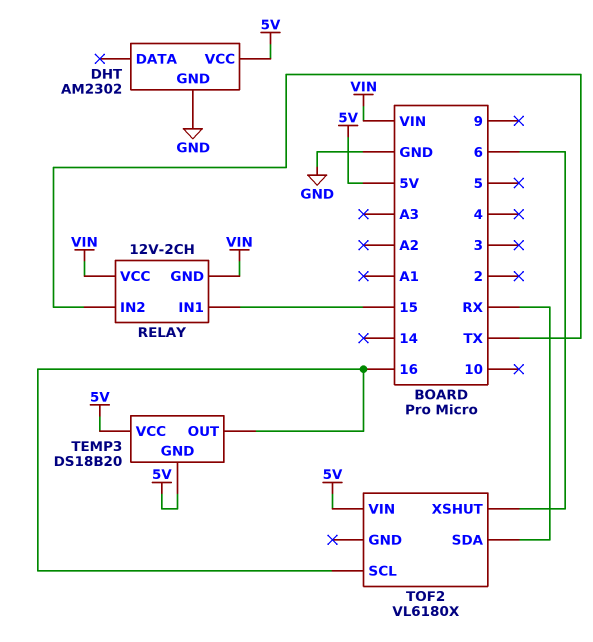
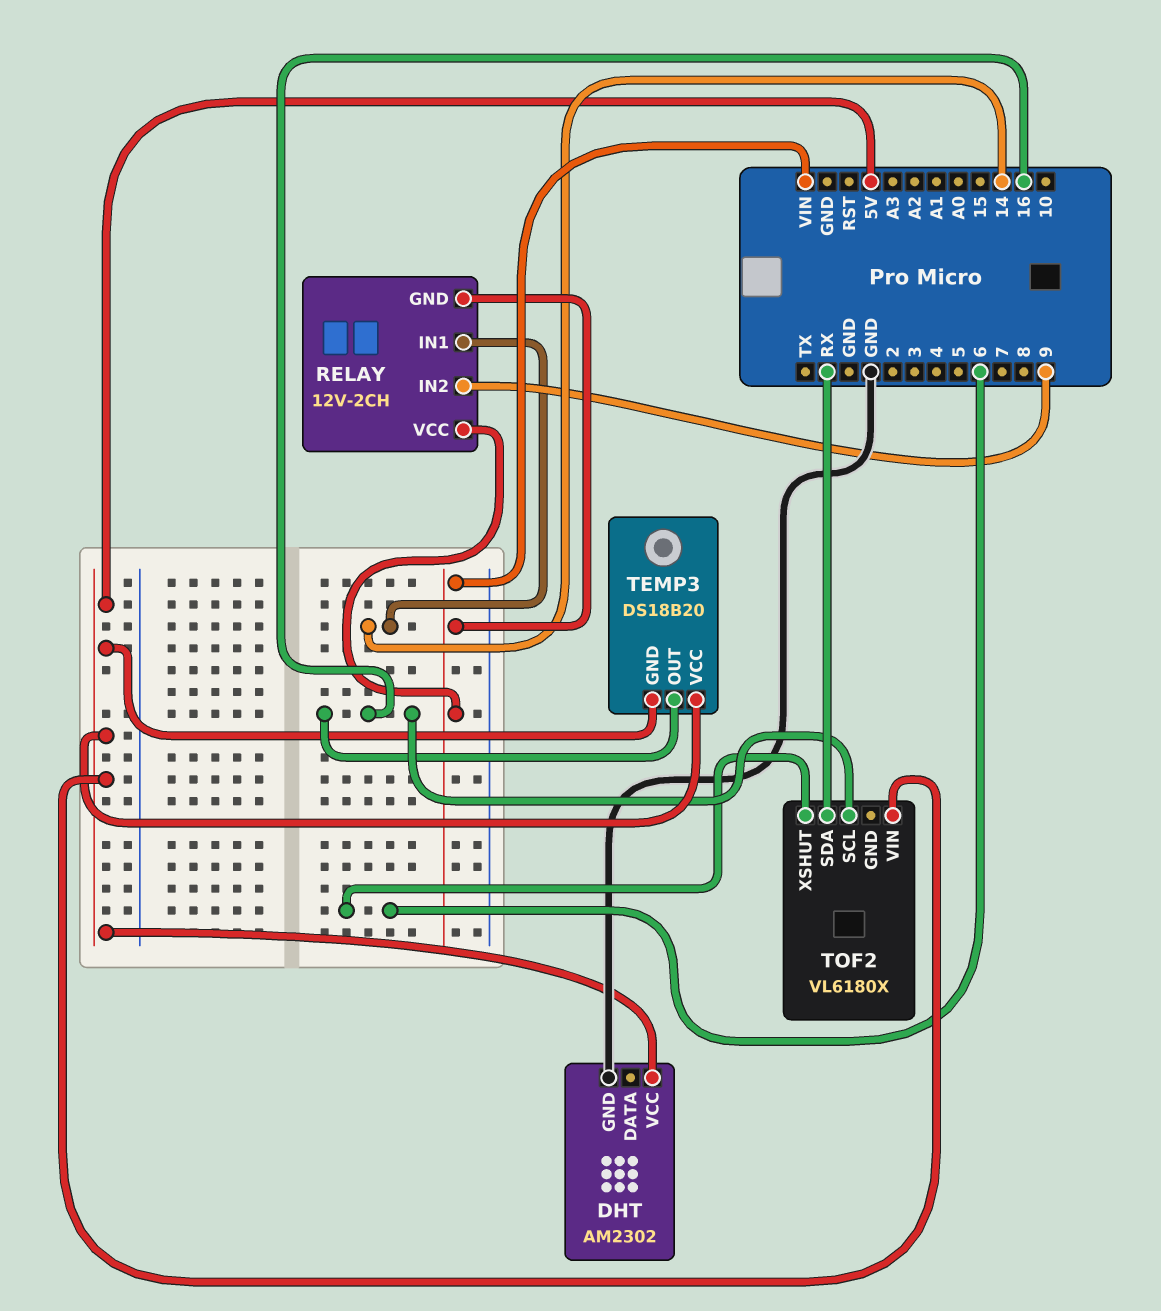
RELAY pin IN1: 15 -> 14
RELAY pin IN2: TX -> 9

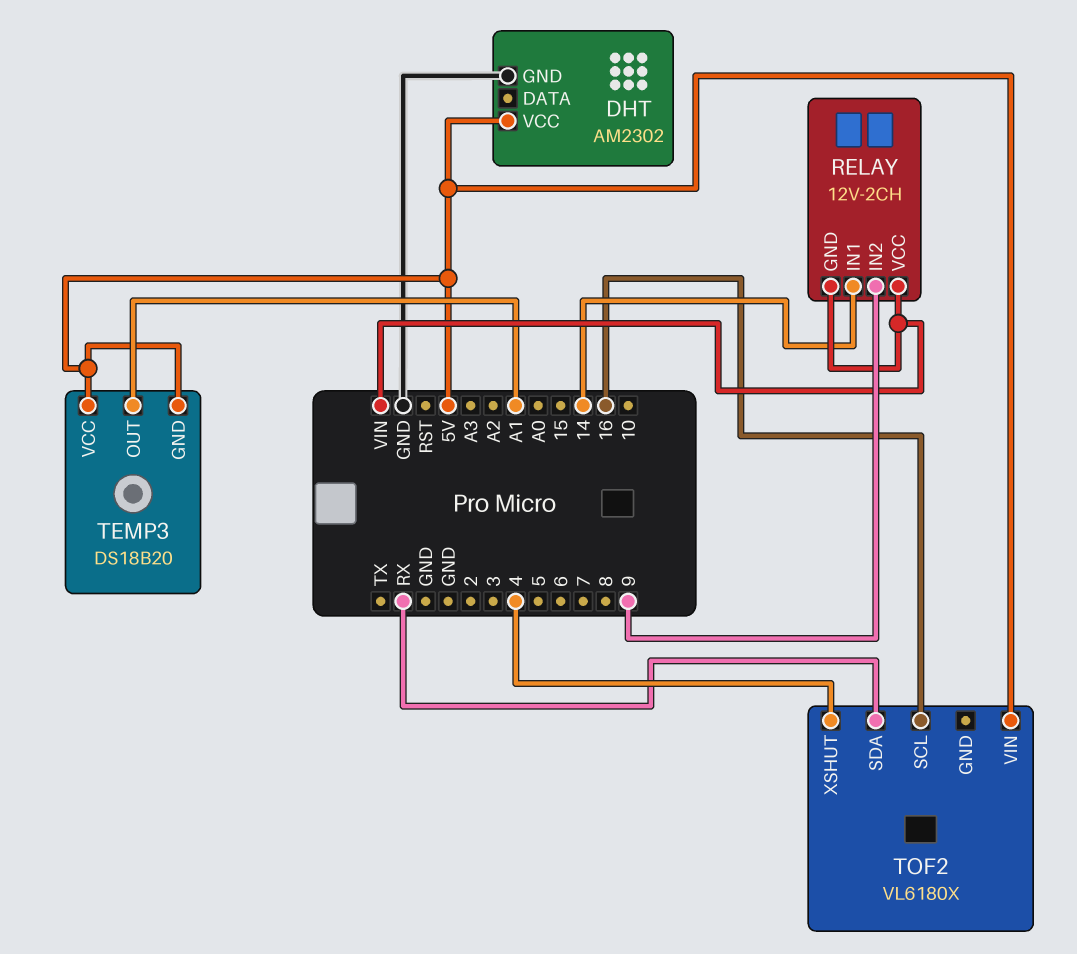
TEMP3 pin OUT: 16 -> A1
TOF2 pin XSHUT: 6 -> 4

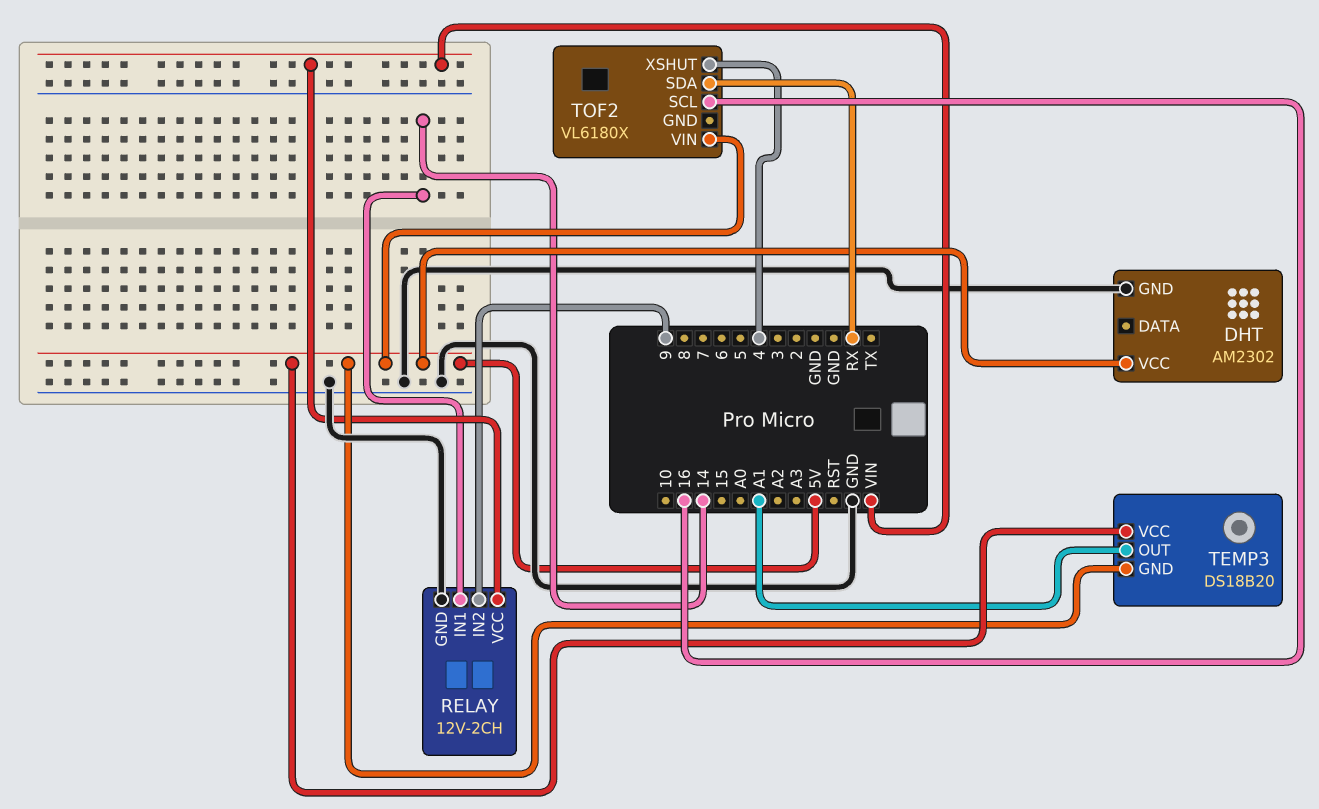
RELAY pin GND: VIN -> GND

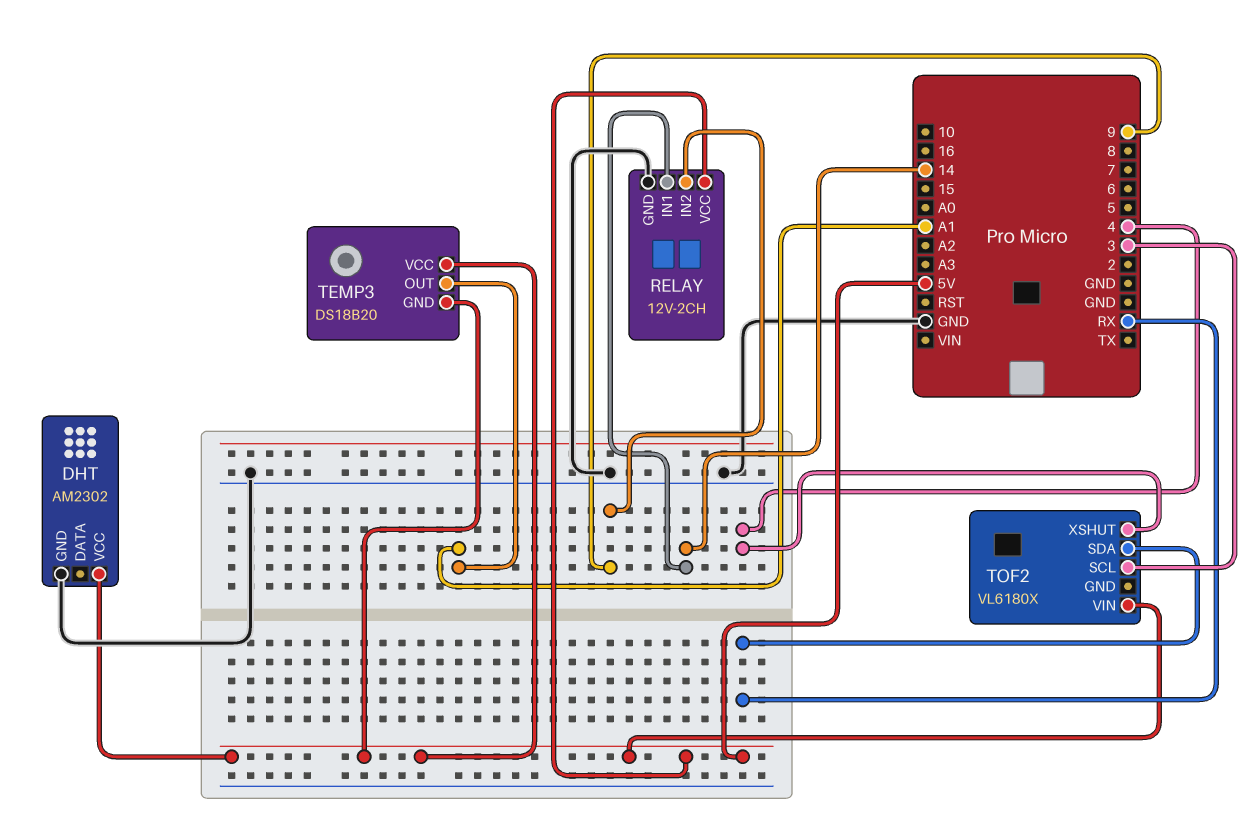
RELAY pin VCC: VIN -> 5V
TOF2 pin SCL: 16 -> 3

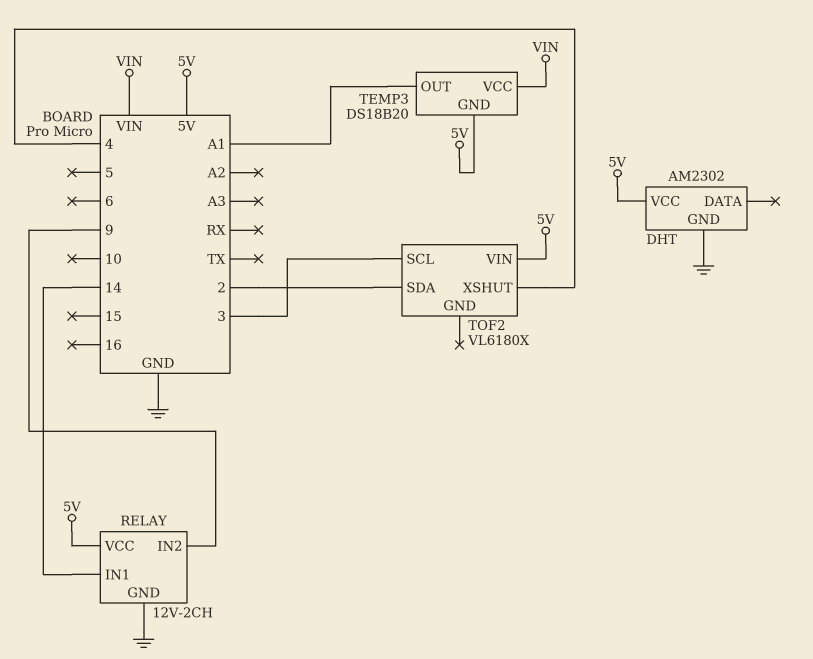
TEMP3 pin VCC: 5V -> VIN
TOF2 pin SDA: RX -> 2

